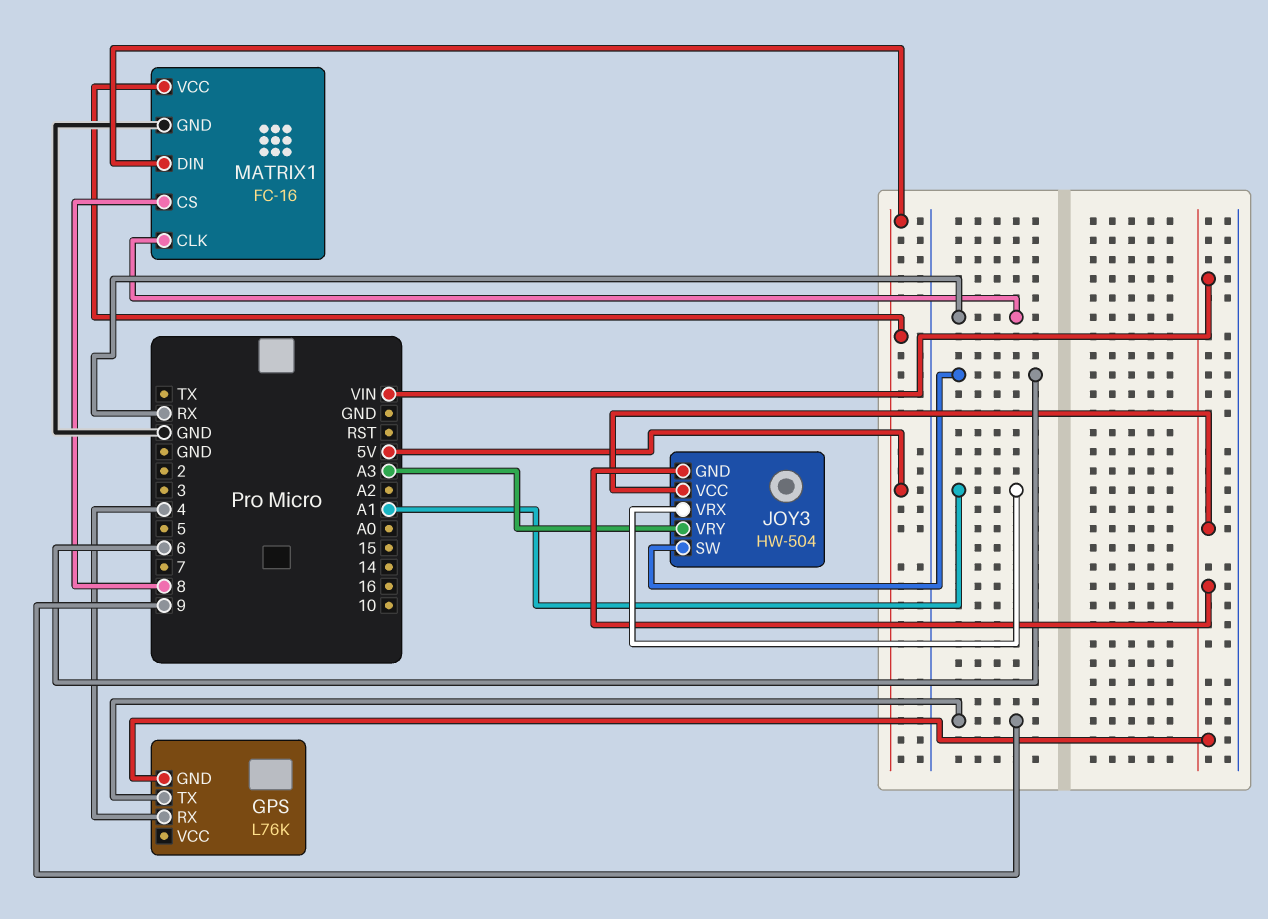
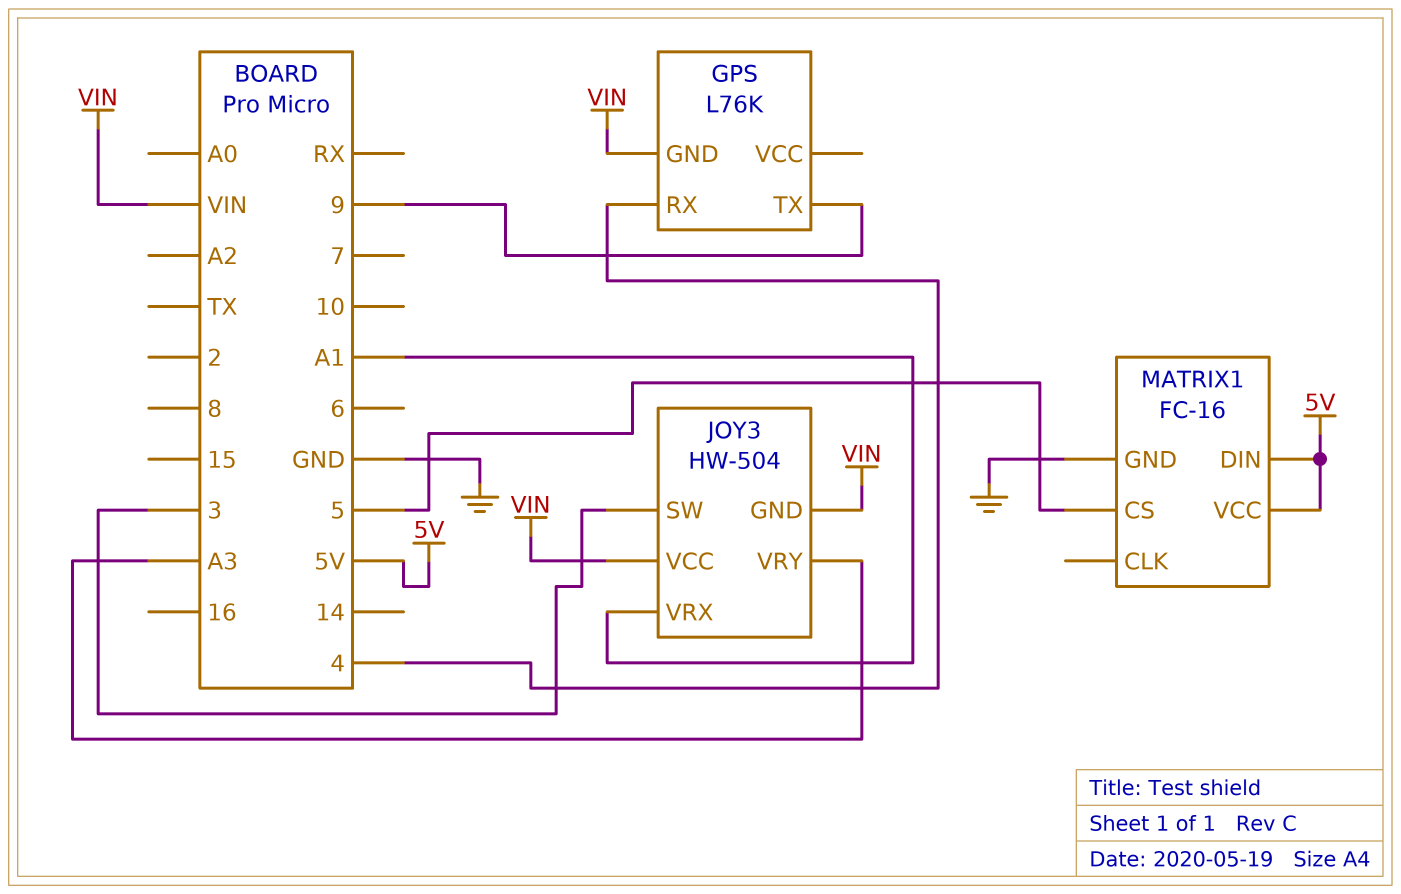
JOY3 pin SW: 6 -> 3
MATRIX1 pin CLK: RX -> none
MATRIX1 pin CS: 8 -> 5

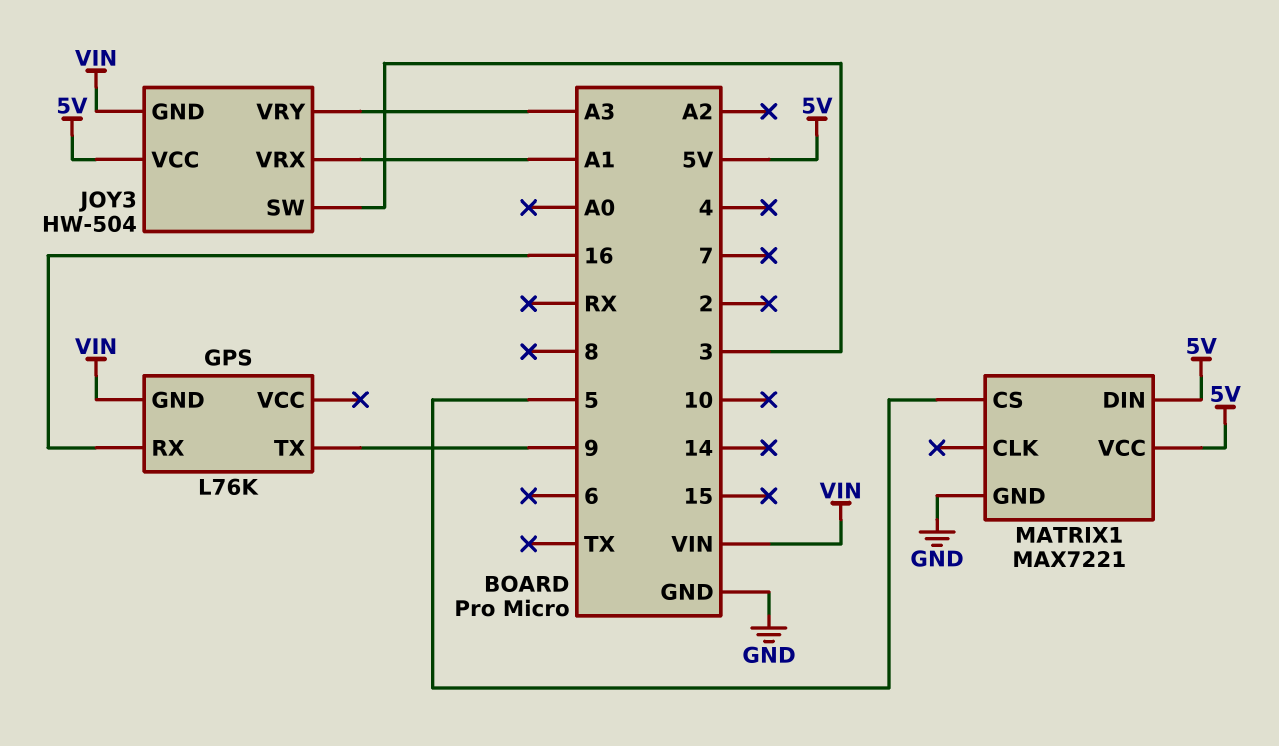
GPS pin RX: 4 -> 16
JOY3 pin VCC: VIN -> 5V
MATRIX1: FC-16 -> MAX7221

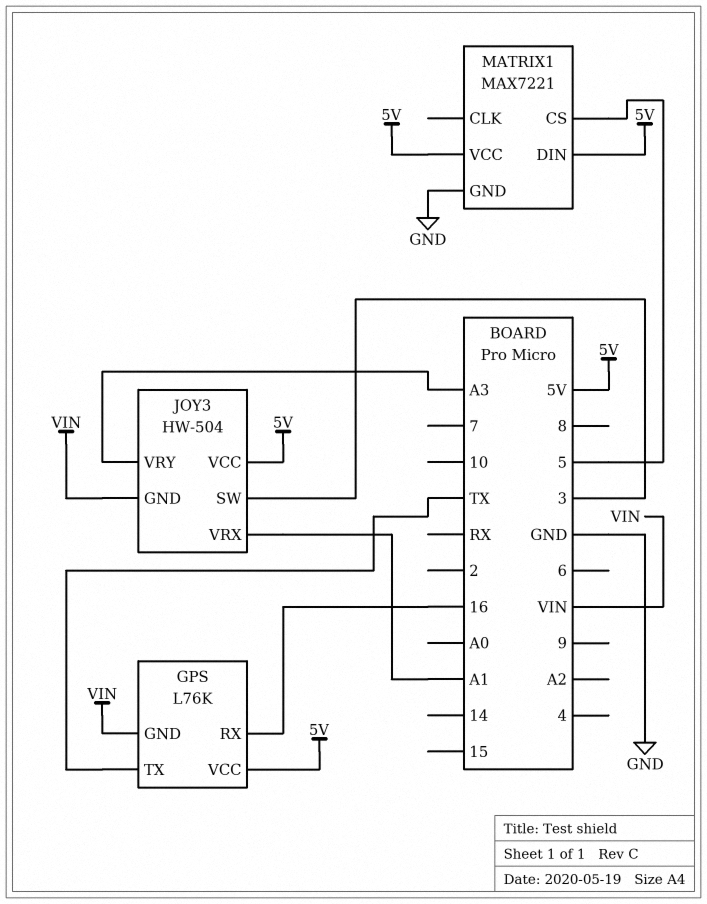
GPS pin TX: 9 -> TX
GPS pin VCC: none -> 5V

